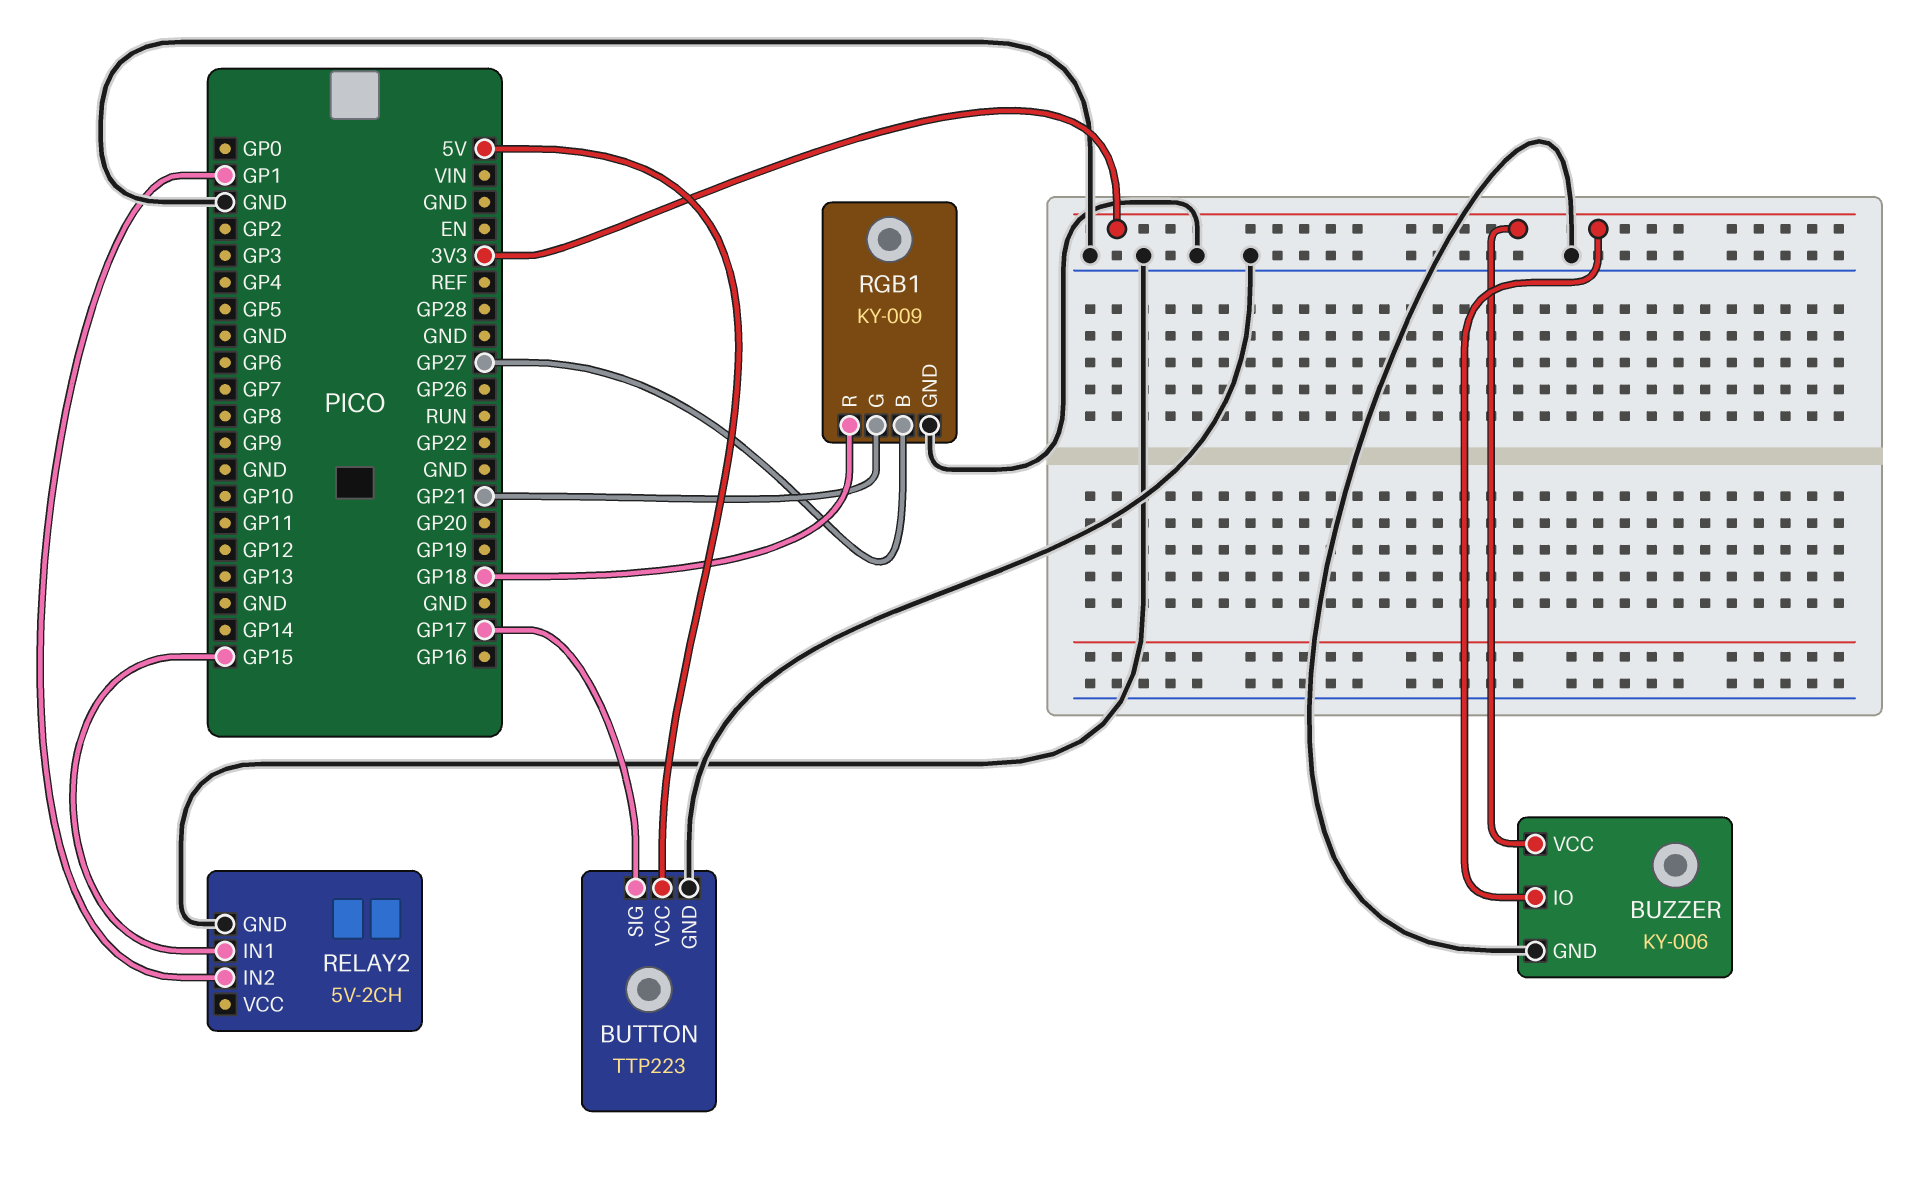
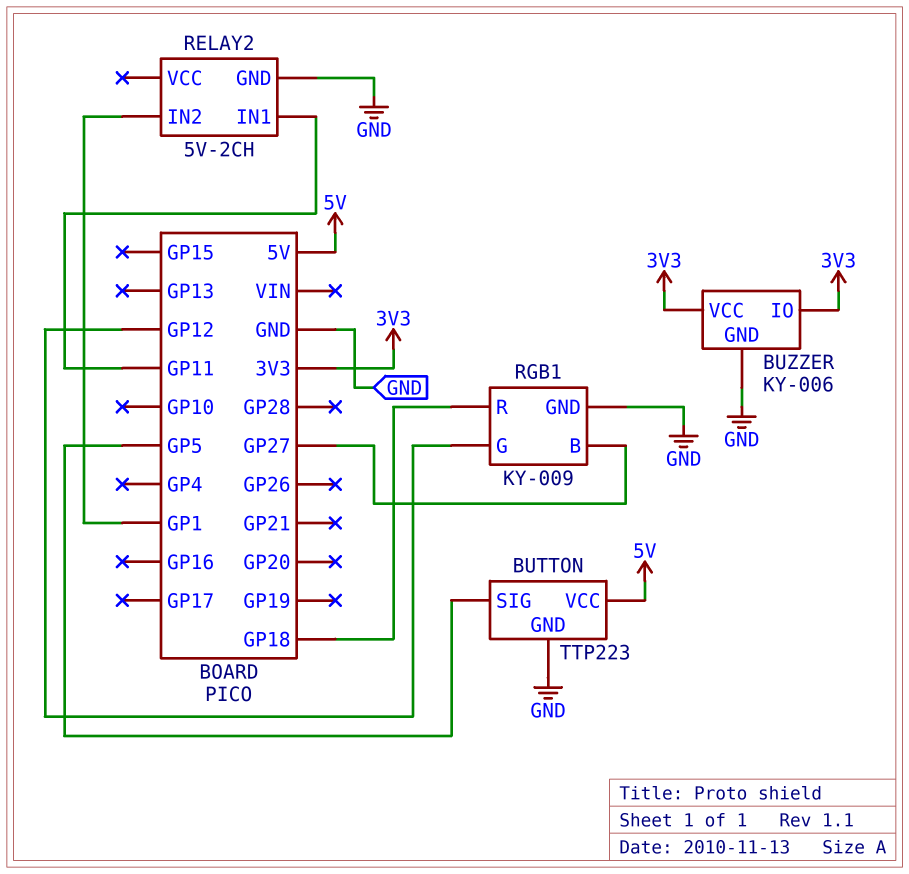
BUTTON pin SIG: GP17 -> GP5
RELAY2 pin IN1: GP15 -> GP11
RGB1 pin G: GP21 -> GP12

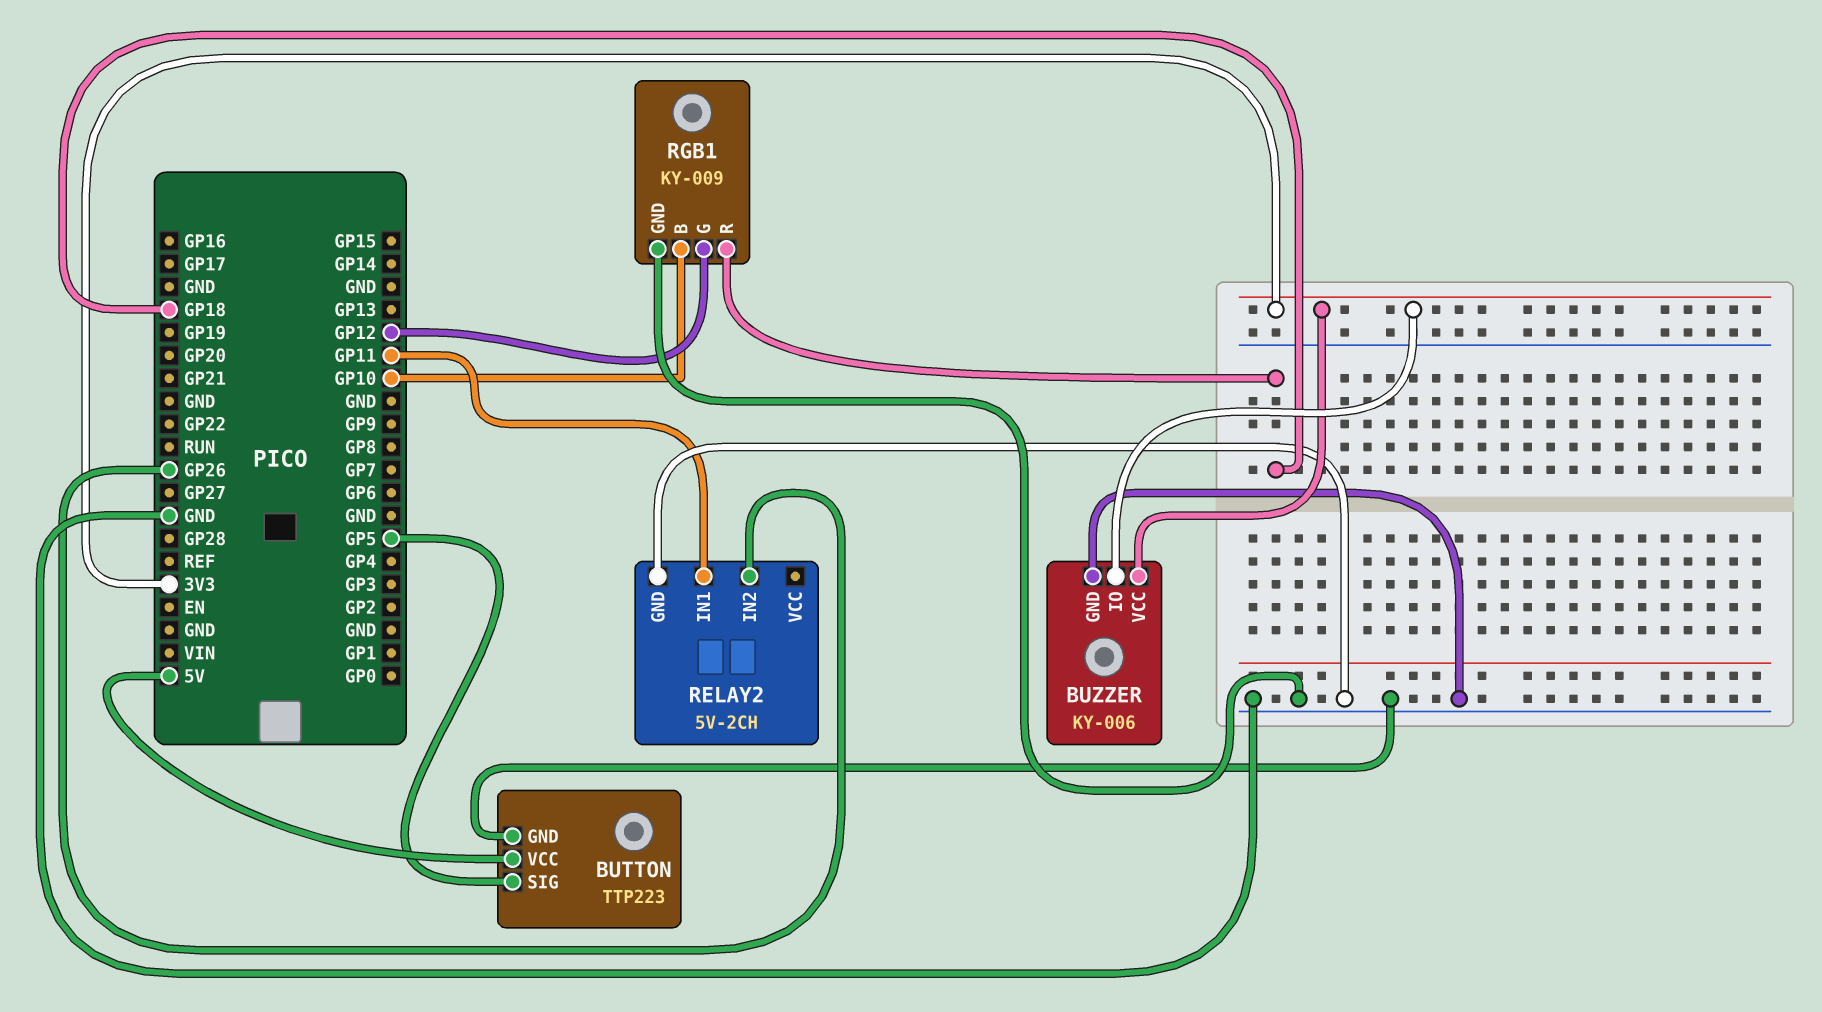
RELAY2 pin IN2: GP1 -> GP26
RGB1 pin B: GP27 -> GP10

